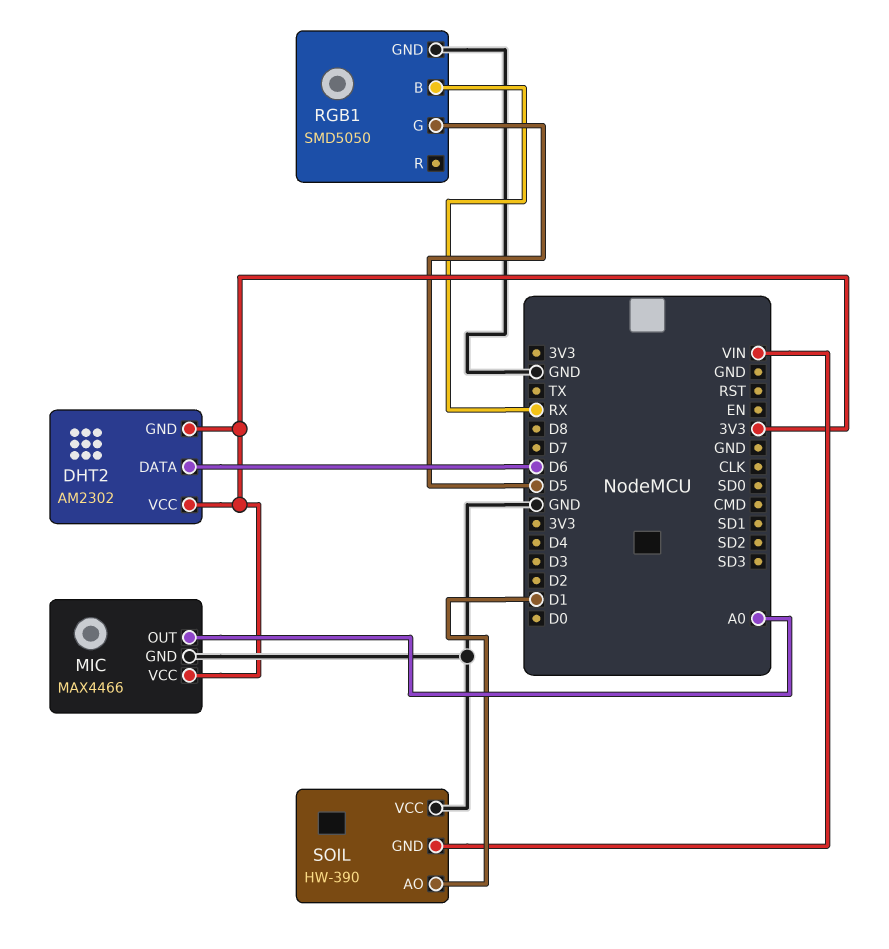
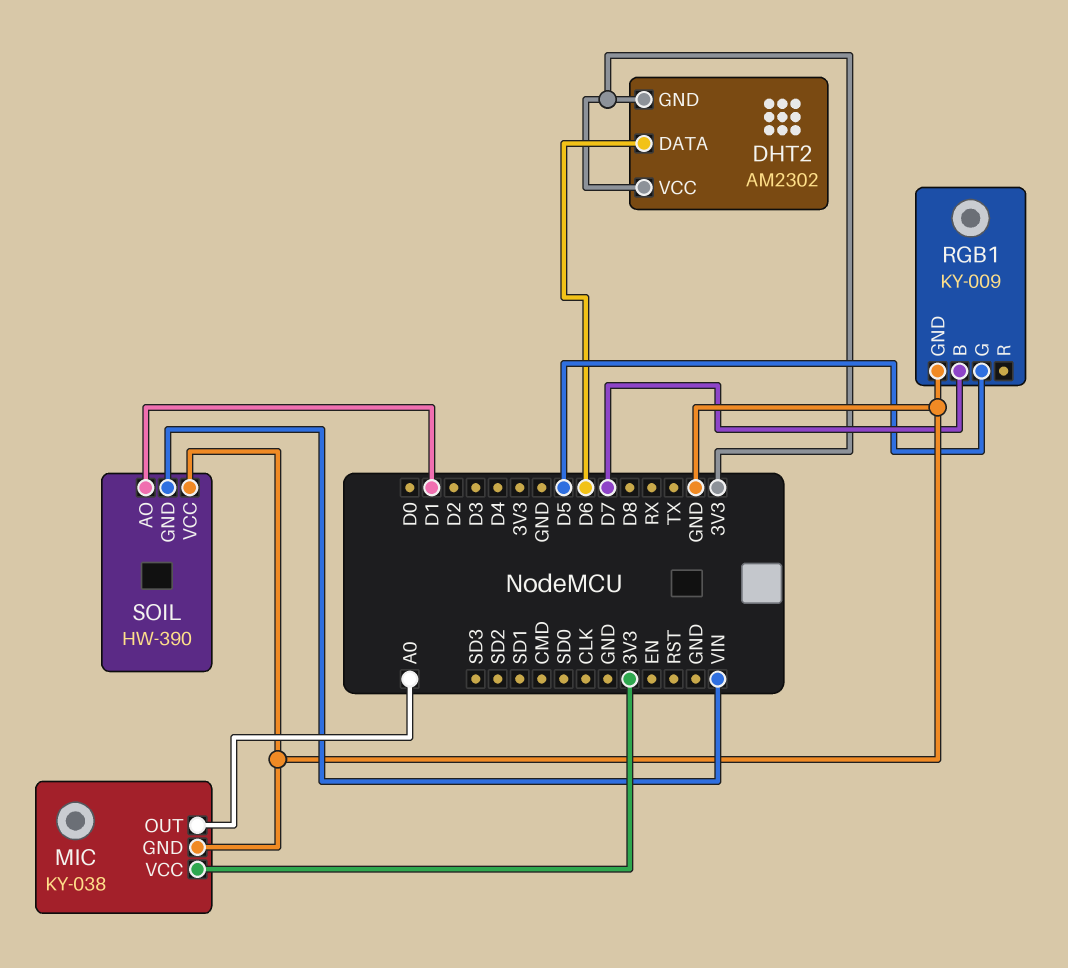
MIC: MAX4466 -> KY-038
RGB1: SMD5050 -> KY-009
RGB1 pin B: RX -> D7

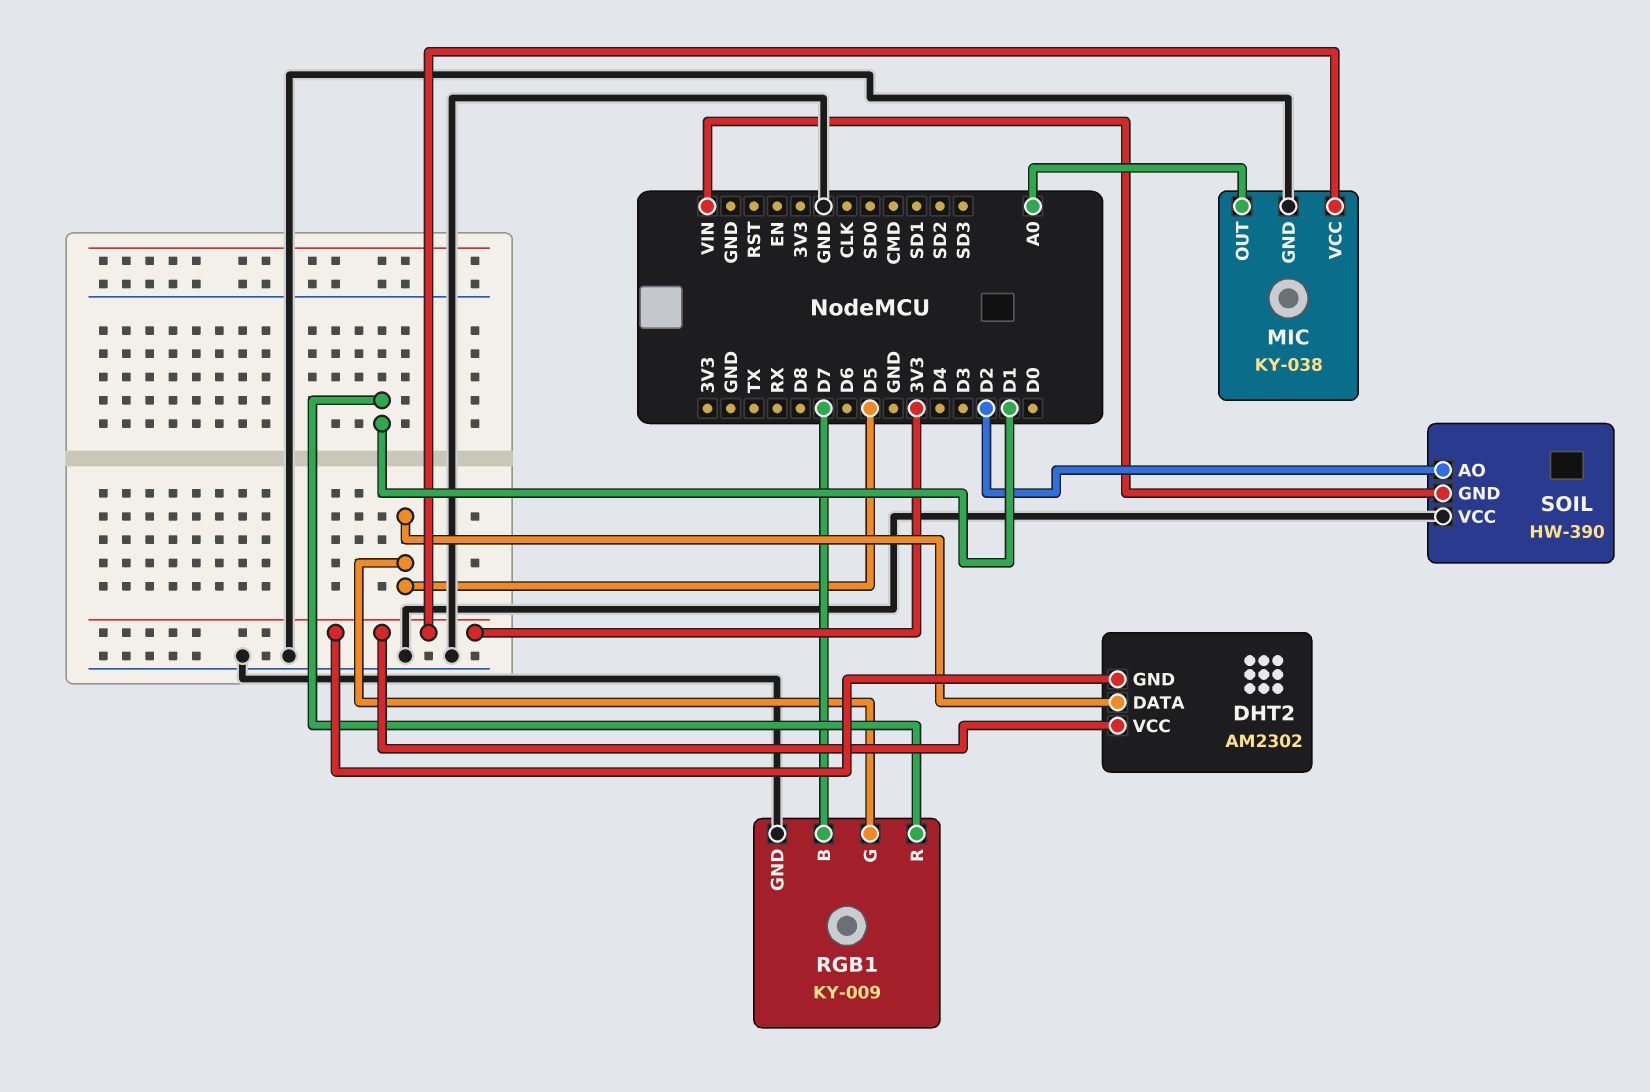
DHT2 pin DATA: D6 -> D5
RGB1 pin R: none -> D1
SOIL pin AO: D1 -> D2

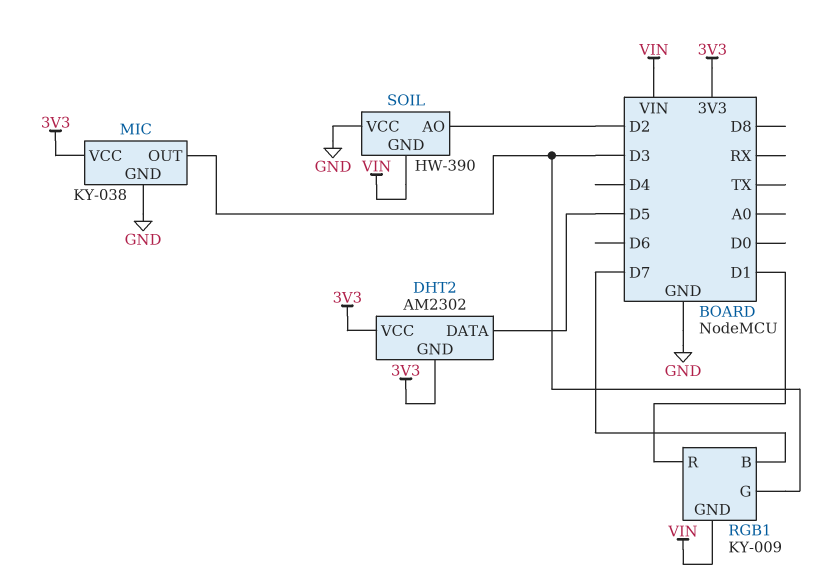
MIC pin OUT: A0 -> D3
RGB1 pin G: D5 -> D3
RGB1 pin GND: GND -> VIN

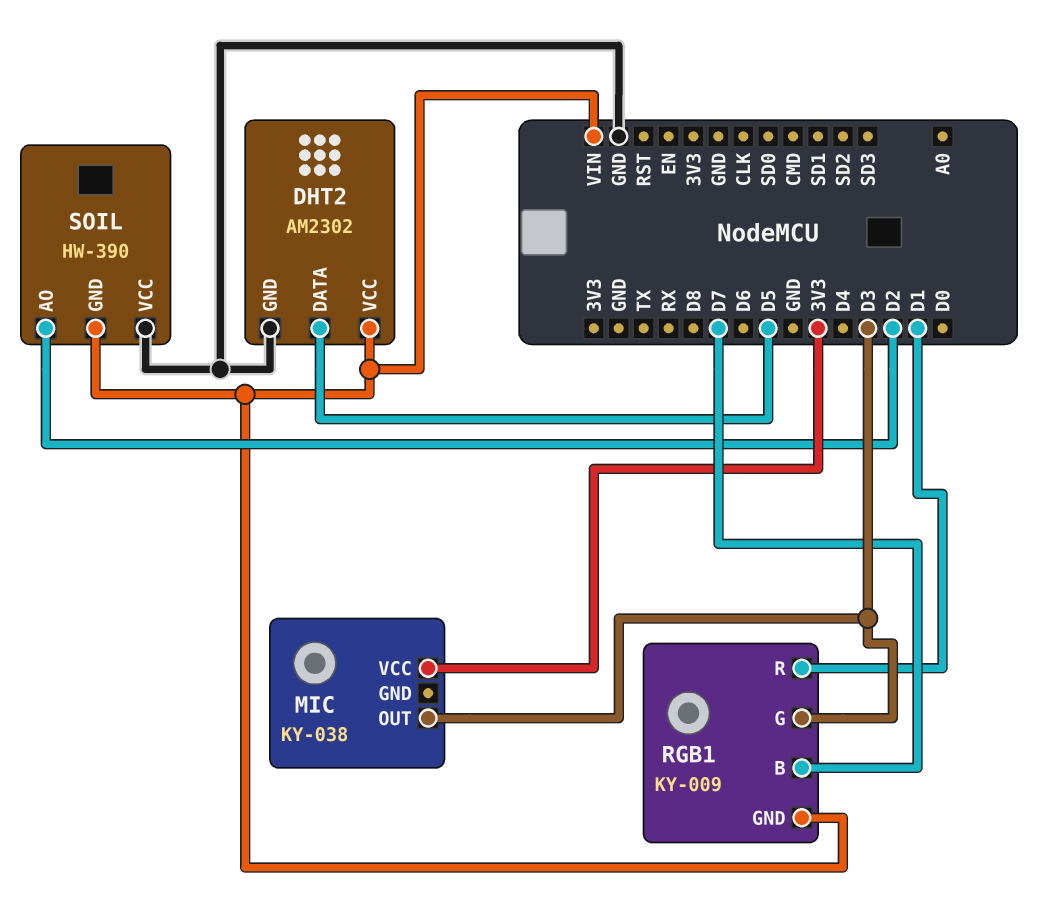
DHT2 pin GND: 3V3 -> GND
DHT2 pin VCC: 3V3 -> VIN
MIC pin GND: GND -> none

